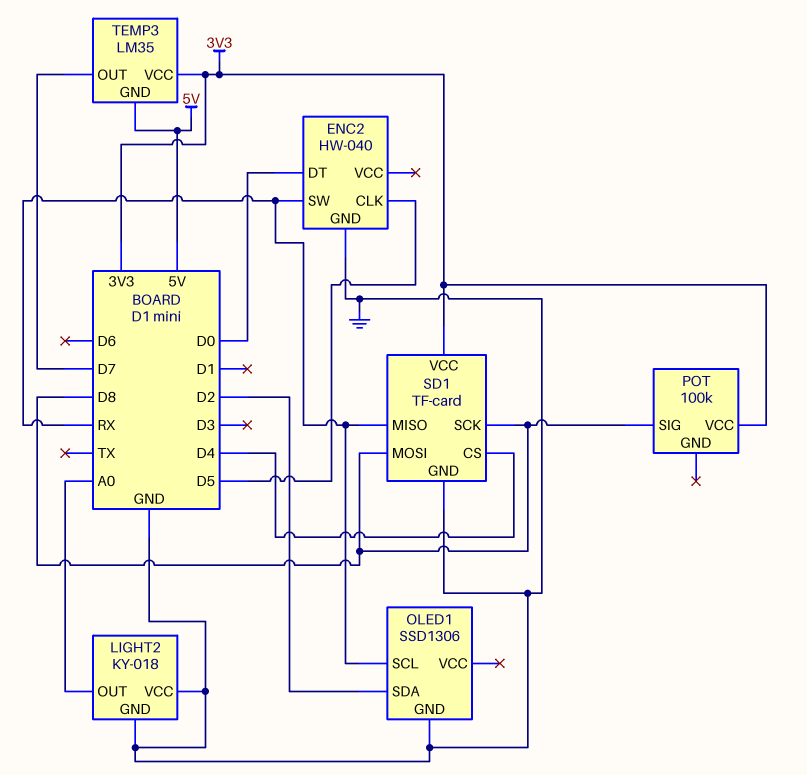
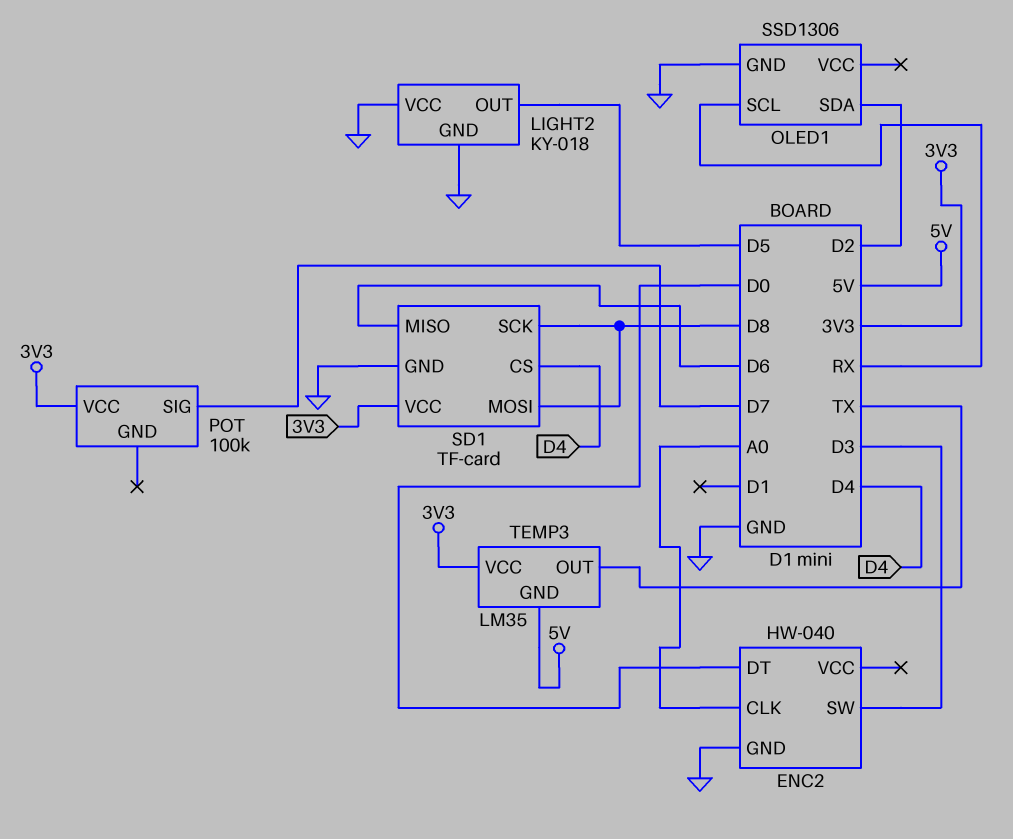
ENC2 pin CLK: D5 -> A0
ENC2 pin SW: RX -> D3
LIGHT2 pin OUT: A0 -> D5
POT pin SIG: D8 -> D7
SD1 pin MISO: RX -> D6
TEMP3 pin OUT: D7 -> TX

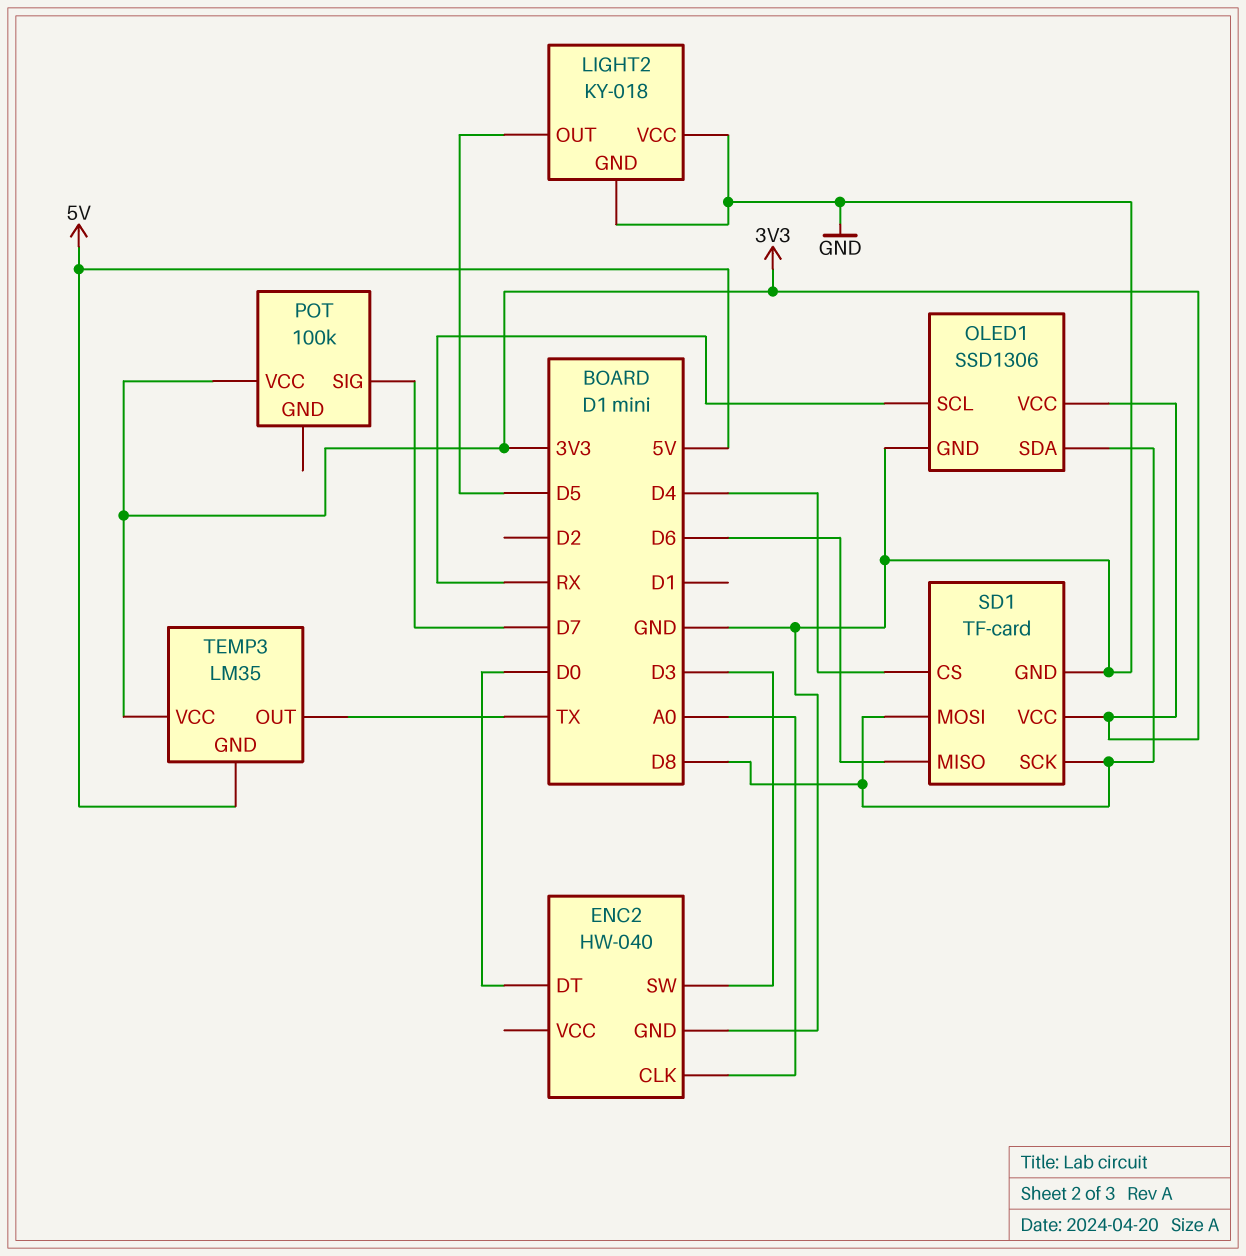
OLED1 pin SDA: D2 -> D8
OLED1 pin VCC: none -> 3V3

